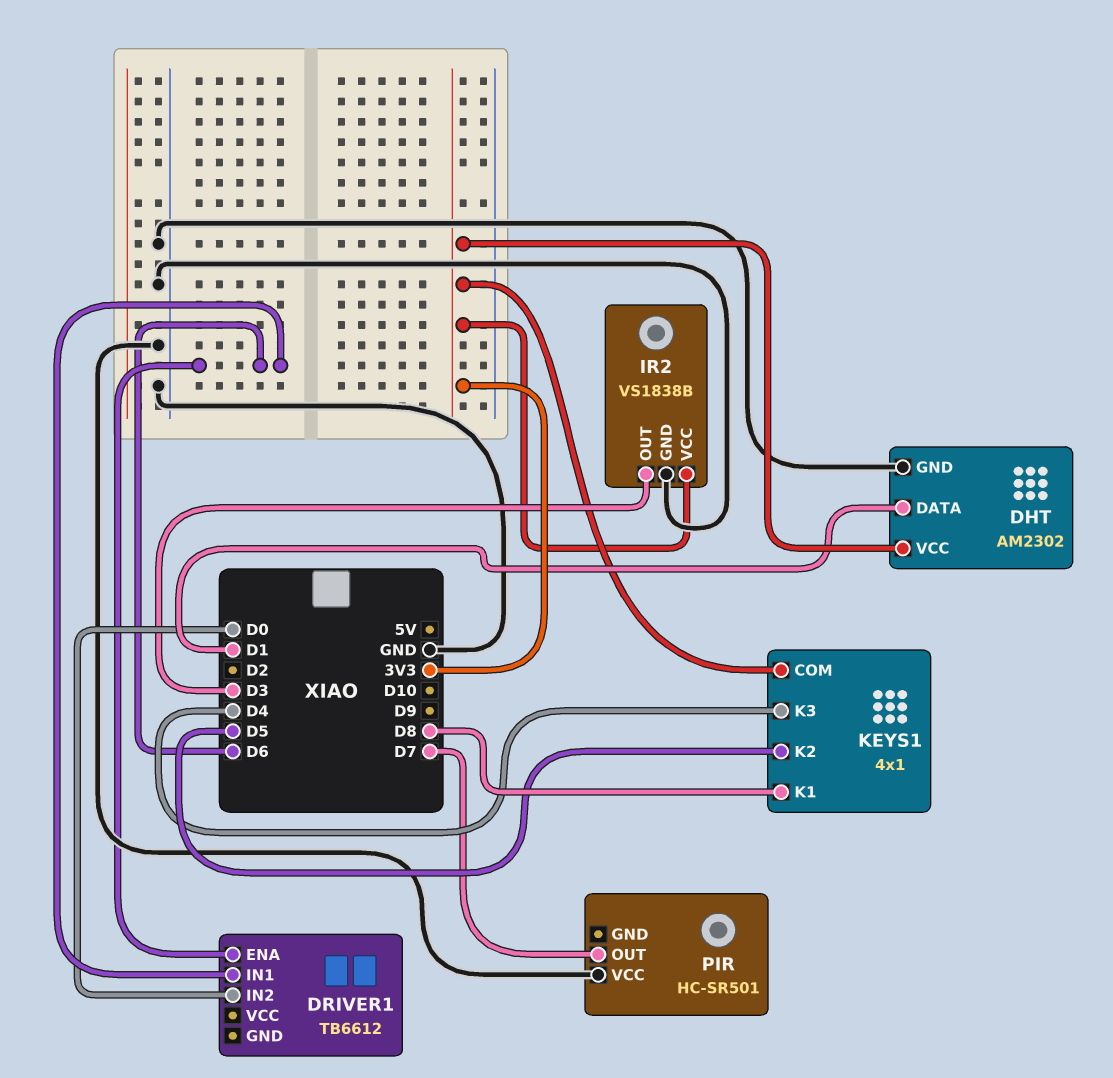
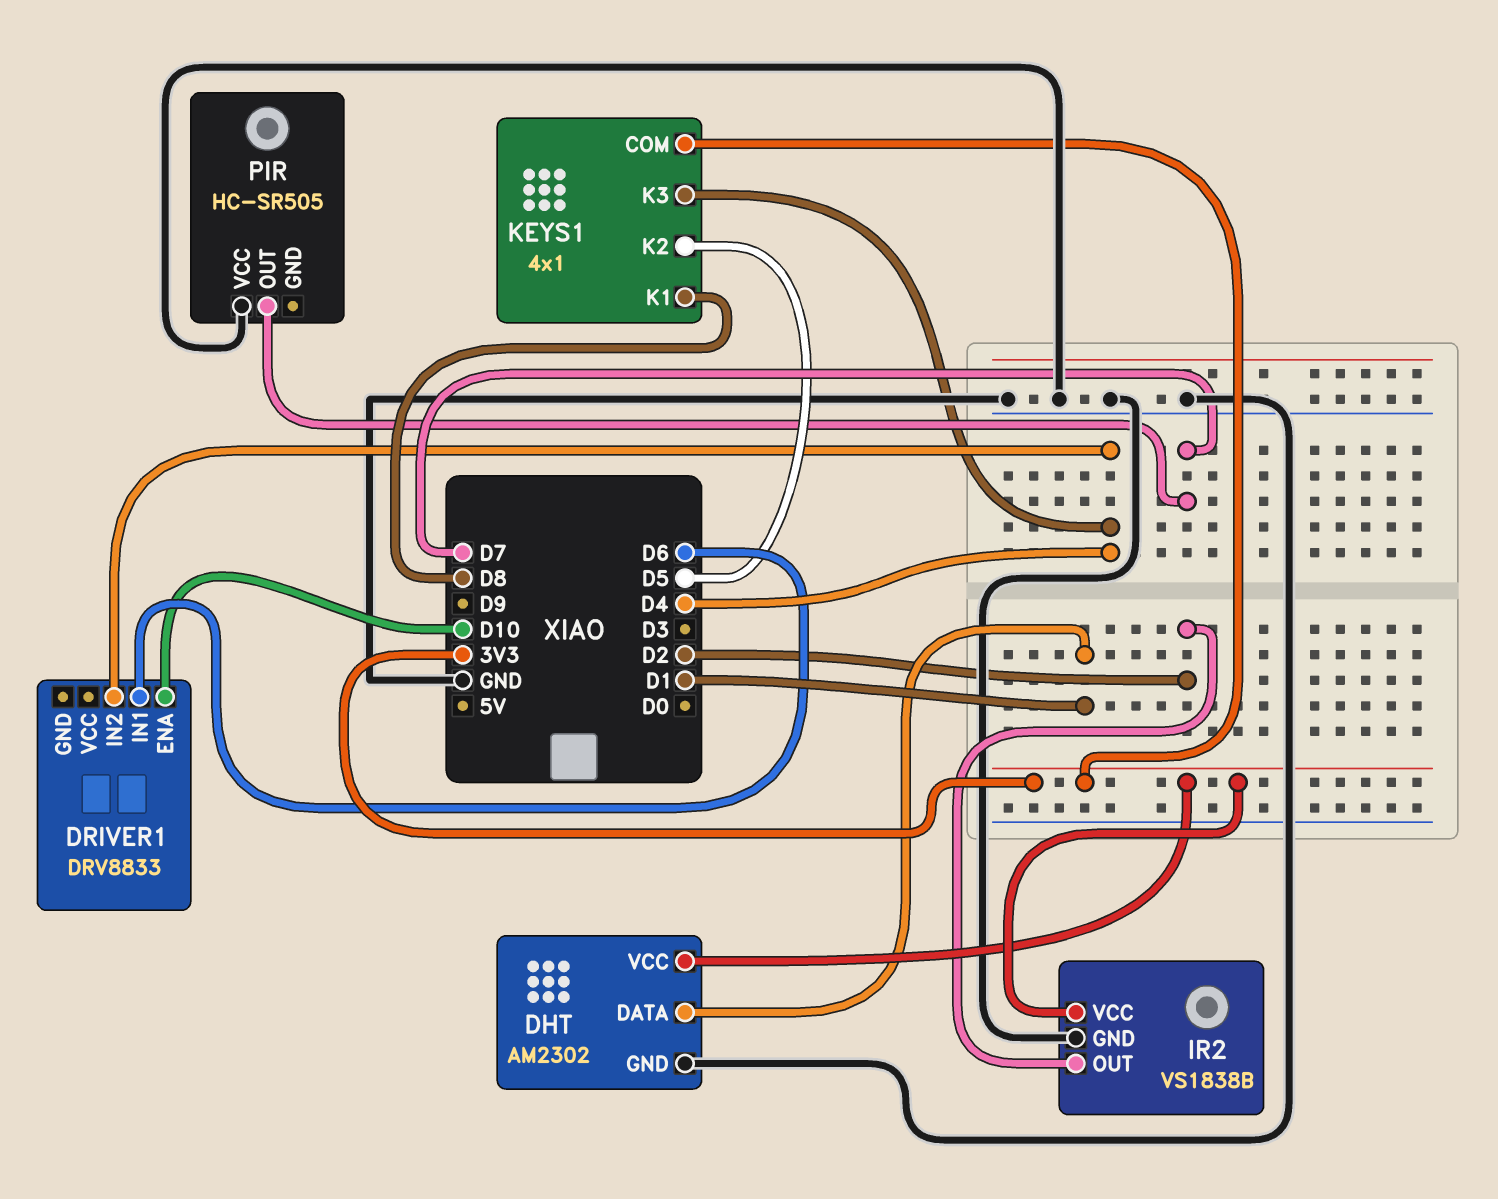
DRIVER1: TB6612 -> DRV8833
DRIVER1 pin ENA: D6 -> D10
DRIVER1 pin IN2: D0 -> D4
IR2 pin OUT: D3 -> D2
PIR: HC-SR501 -> HC-SR505

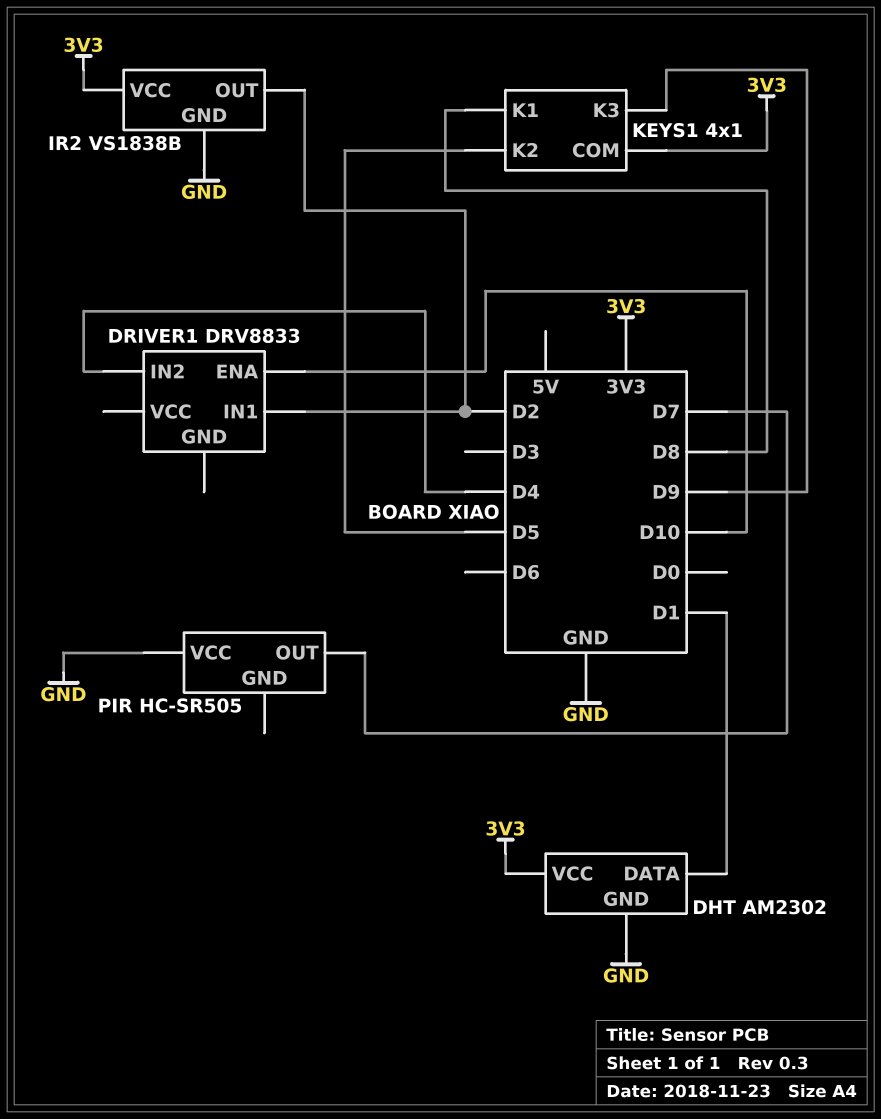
DRIVER1 pin IN1: D6 -> D2
KEYS1 pin K3: D4 -> D9

